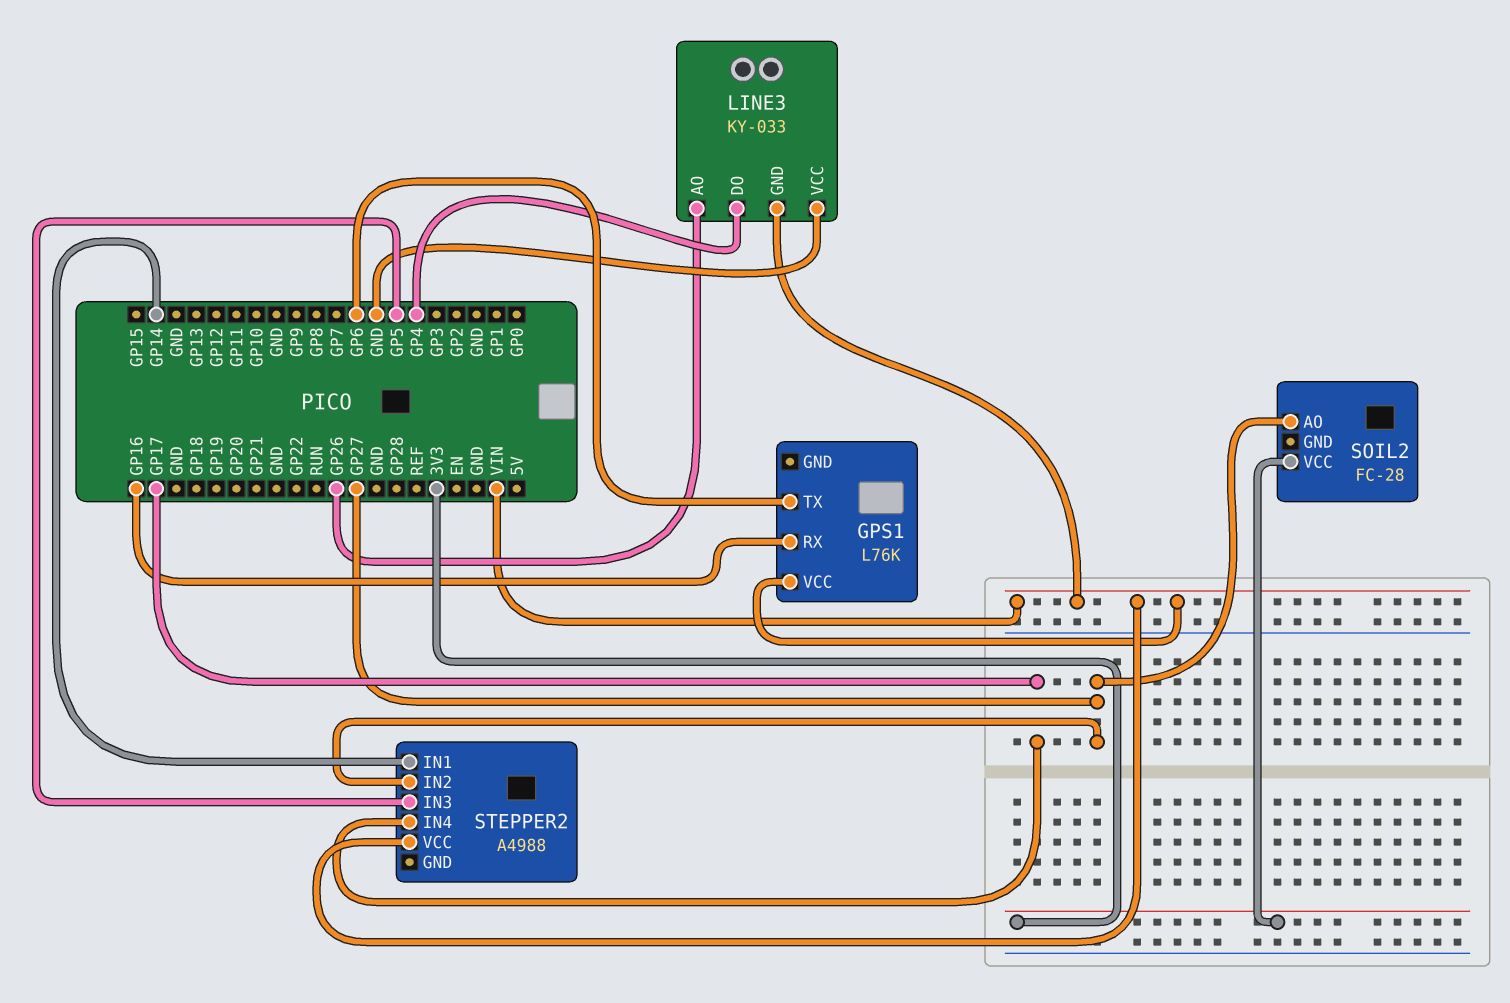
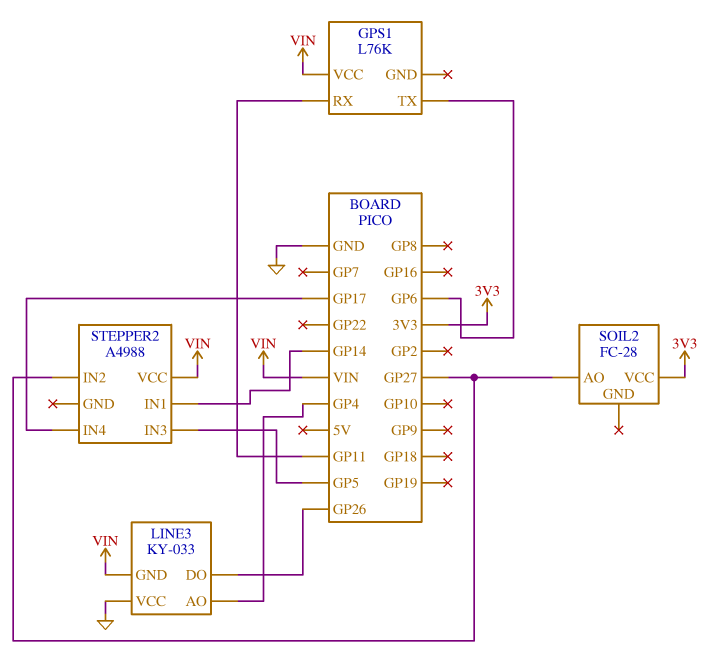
GPS1 pin RX: GP16 -> GP11
LINE3 pin AO: GP26 -> GP4
LINE3 pin DO: GP4 -> GP26

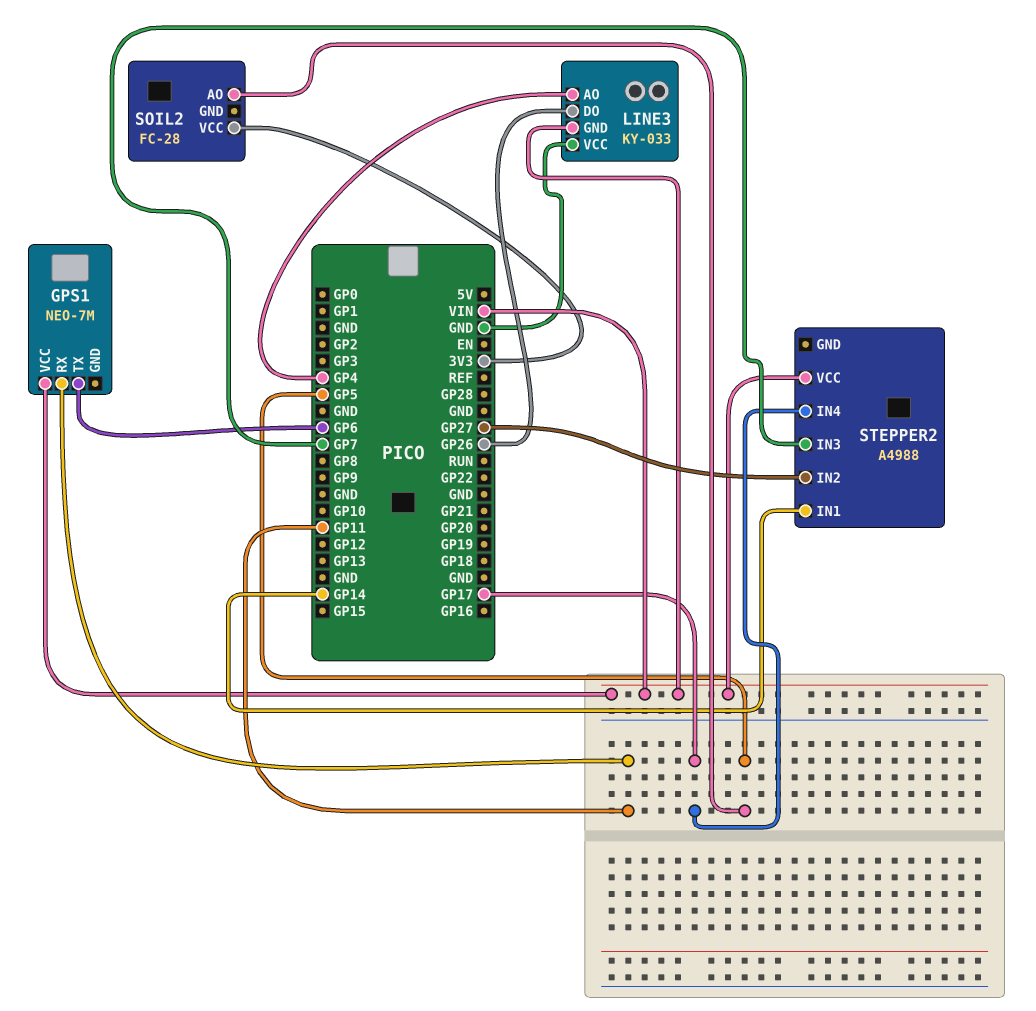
GPS1: L76K -> NEO-7M
SOIL2 pin AO: GP27 -> GP5
STEPPER2 pin IN3: GP5 -> GP7

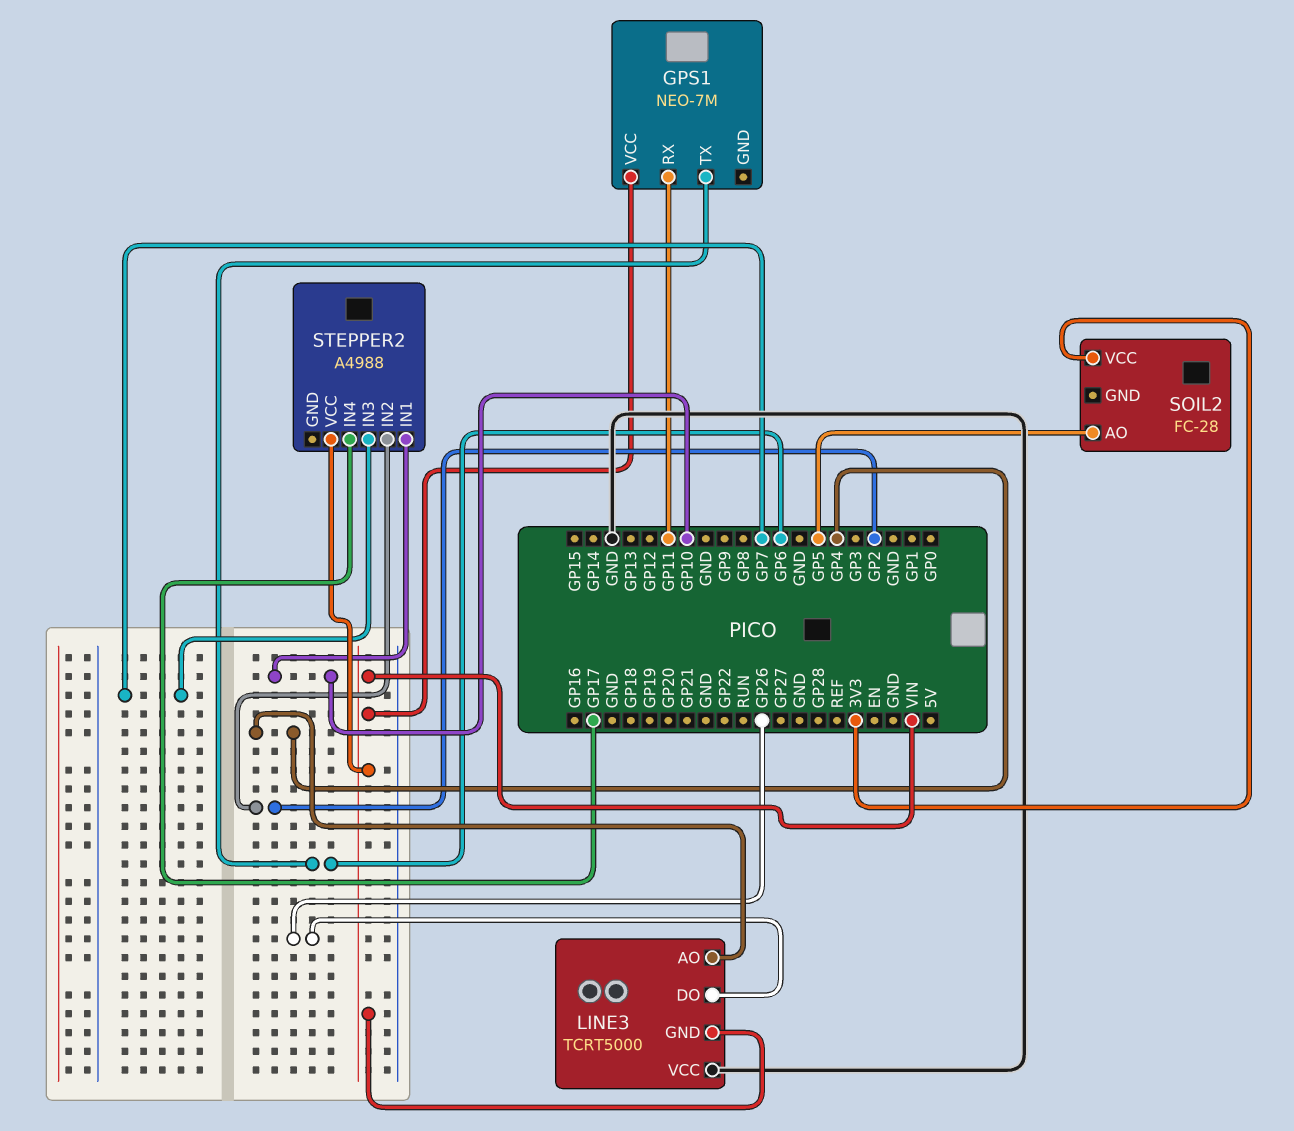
LINE3: KY-033 -> TCRT5000
STEPPER2 pin IN1: GP14 -> GP10
STEPPER2 pin IN2: GP27 -> GP2

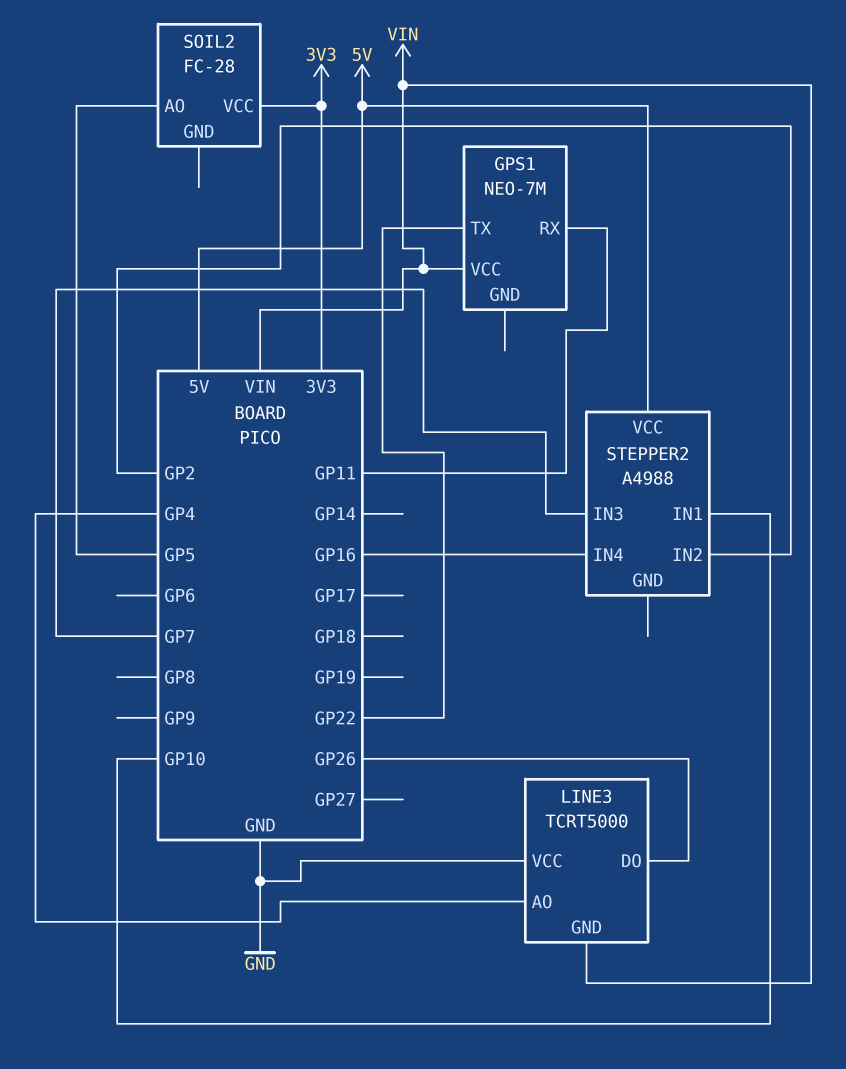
GPS1 pin TX: GP6 -> GP22
STEPPER2 pin IN4: GP17 -> GP16
STEPPER2 pin VCC: VIN -> 5V

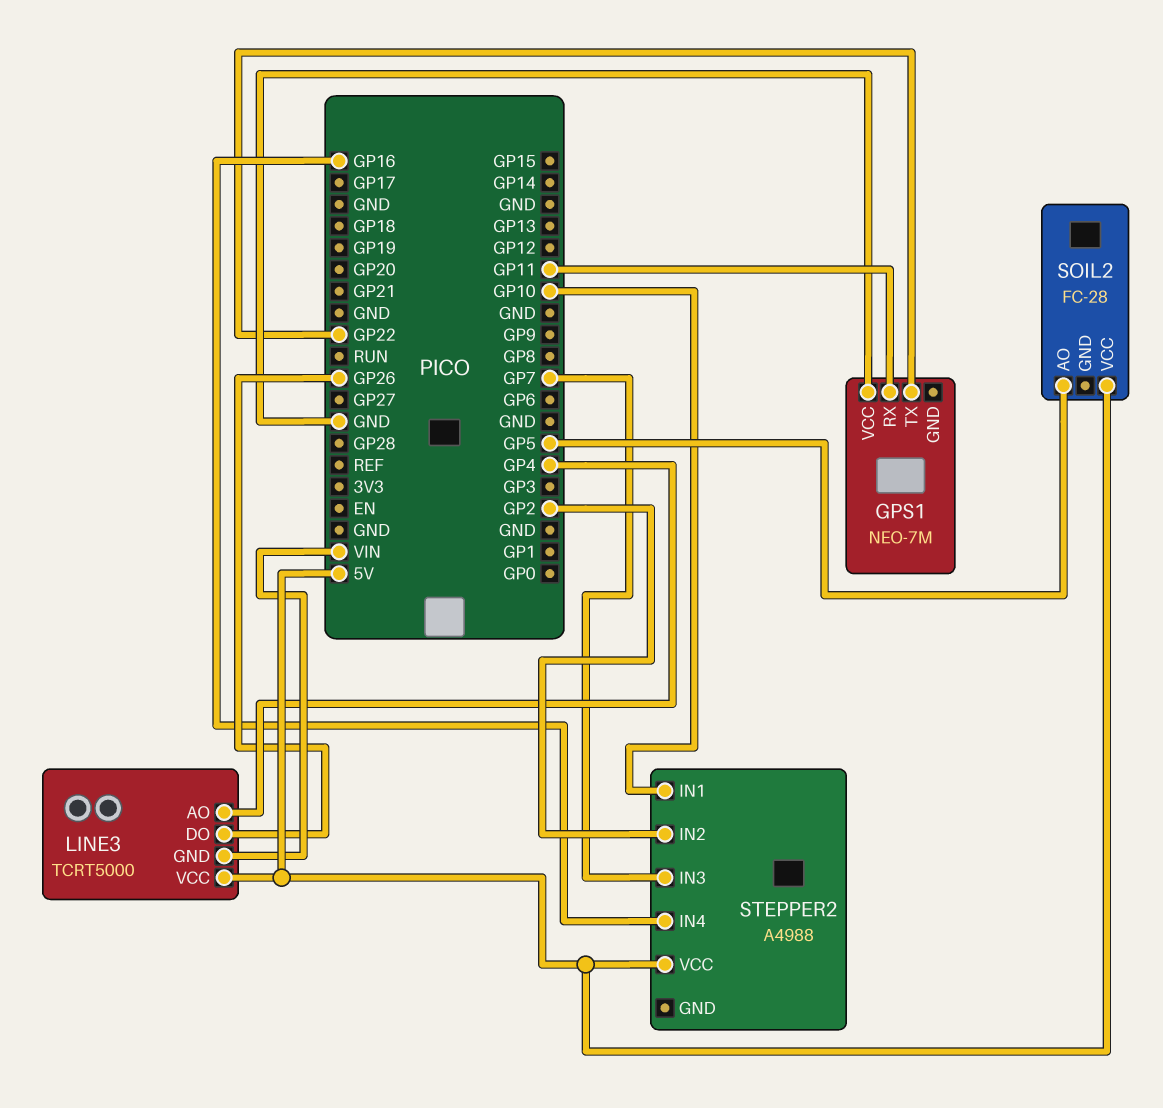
GPS1 pin VCC: VIN -> GND
LINE3 pin VCC: GND -> 5V
SOIL2 pin VCC: 3V3 -> 5V

